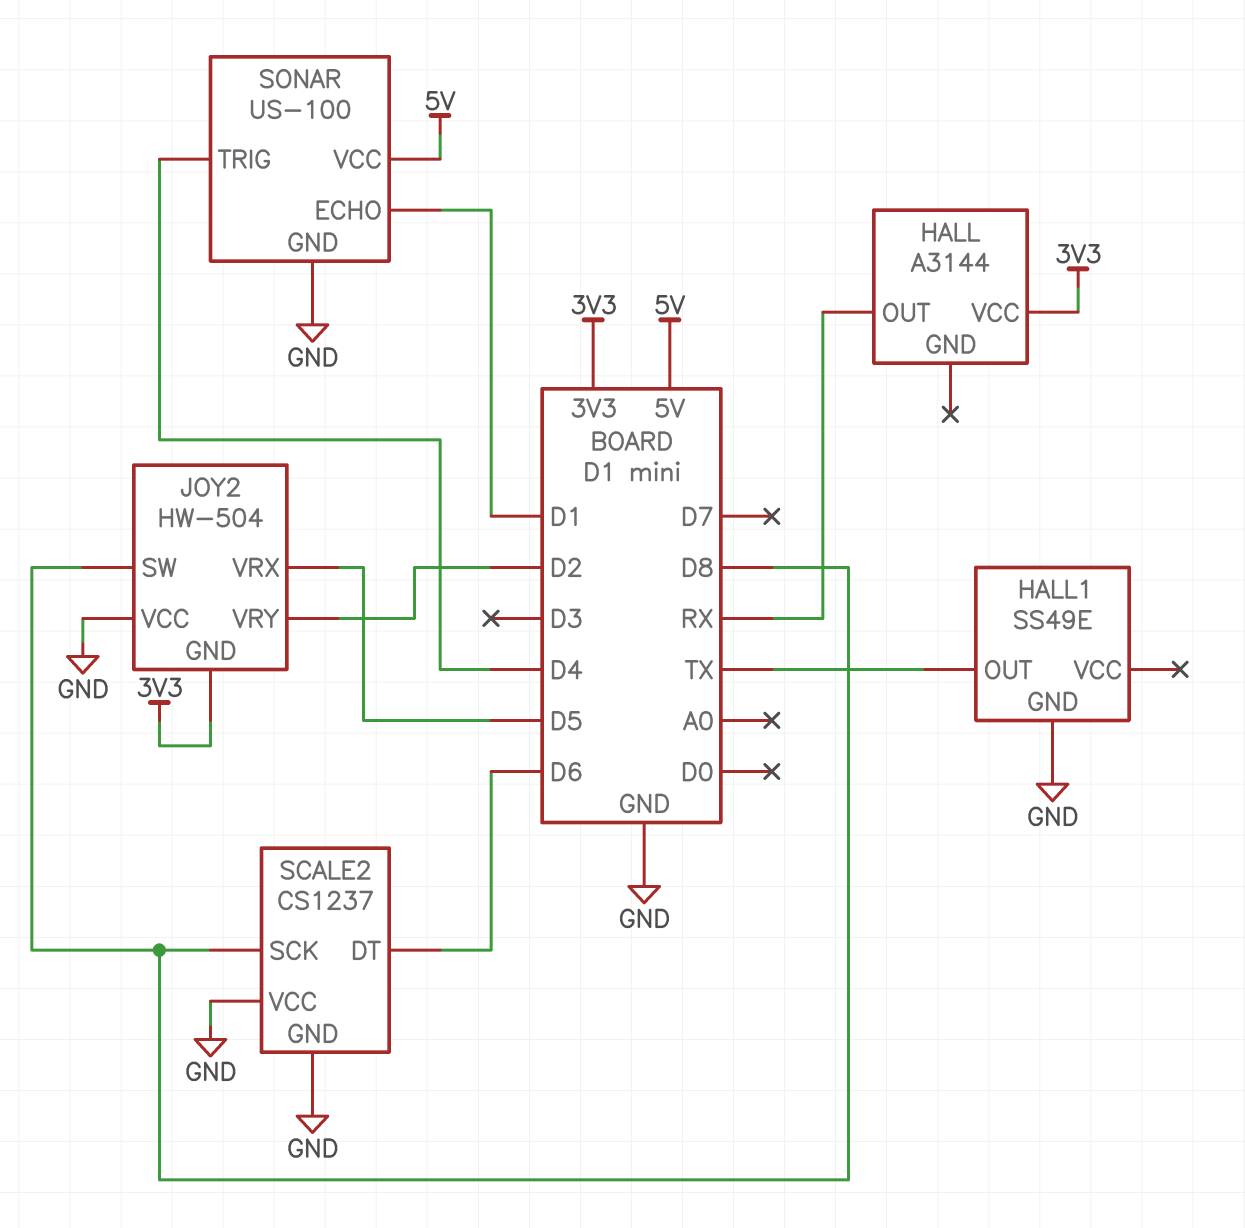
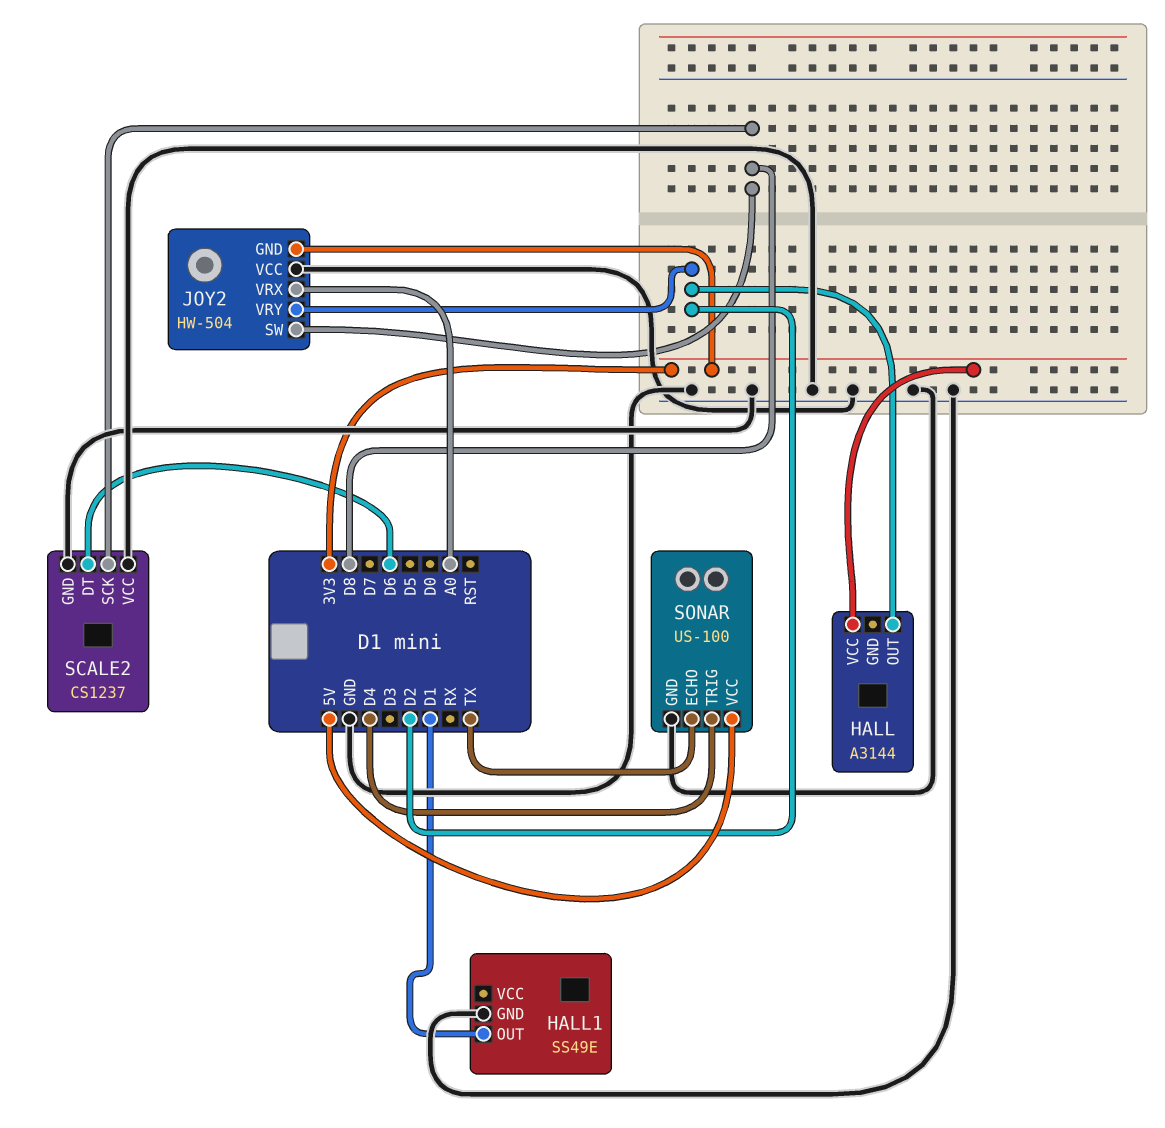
HALL pin OUT: RX -> D2
HALL1 pin OUT: TX -> D1
JOY2 pin VRX: D5 -> A0
SONAR pin ECHO: D1 -> TX

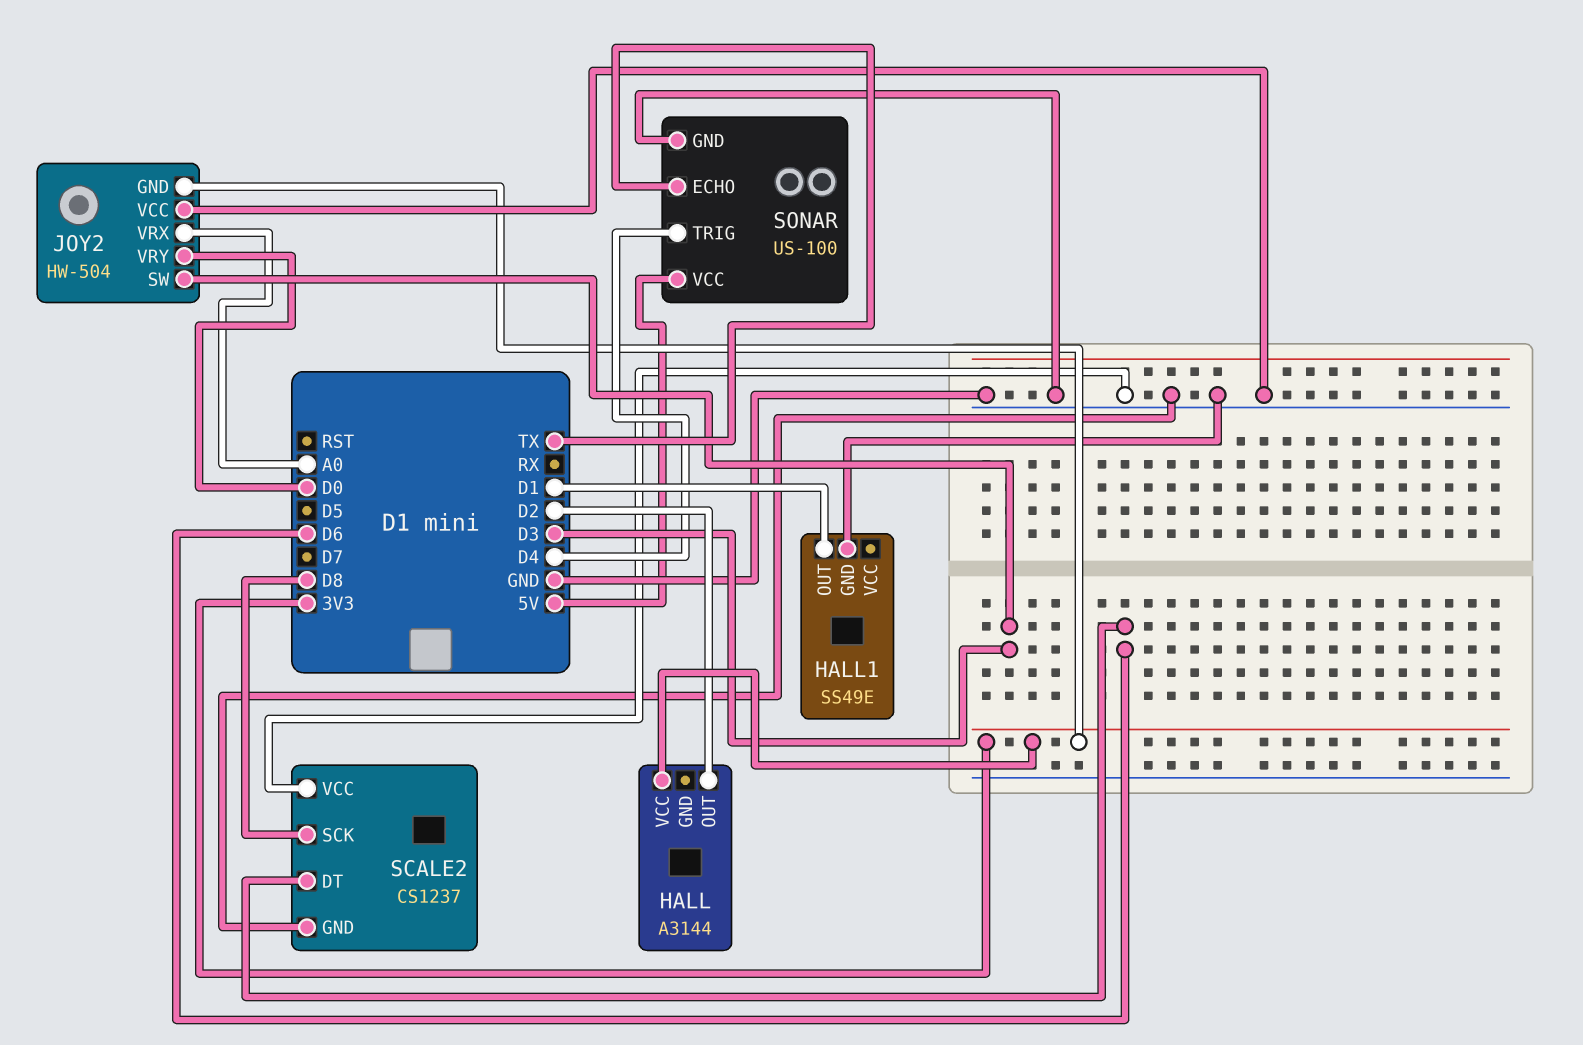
JOY2 pin SW: D8 -> D3
JOY2 pin VRY: D2 -> D0

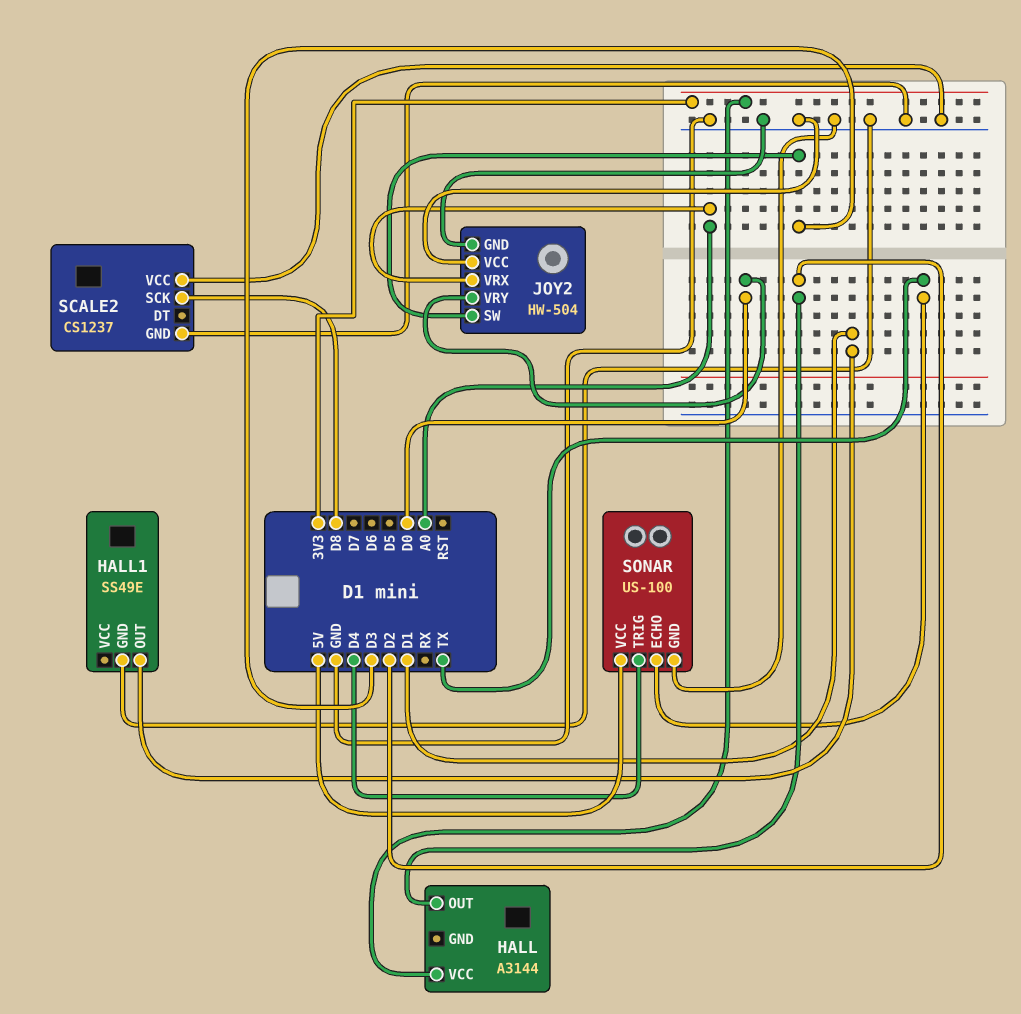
JOY2 pin GND: 3V3 -> GND
SCALE2 pin DT: D6 -> none

